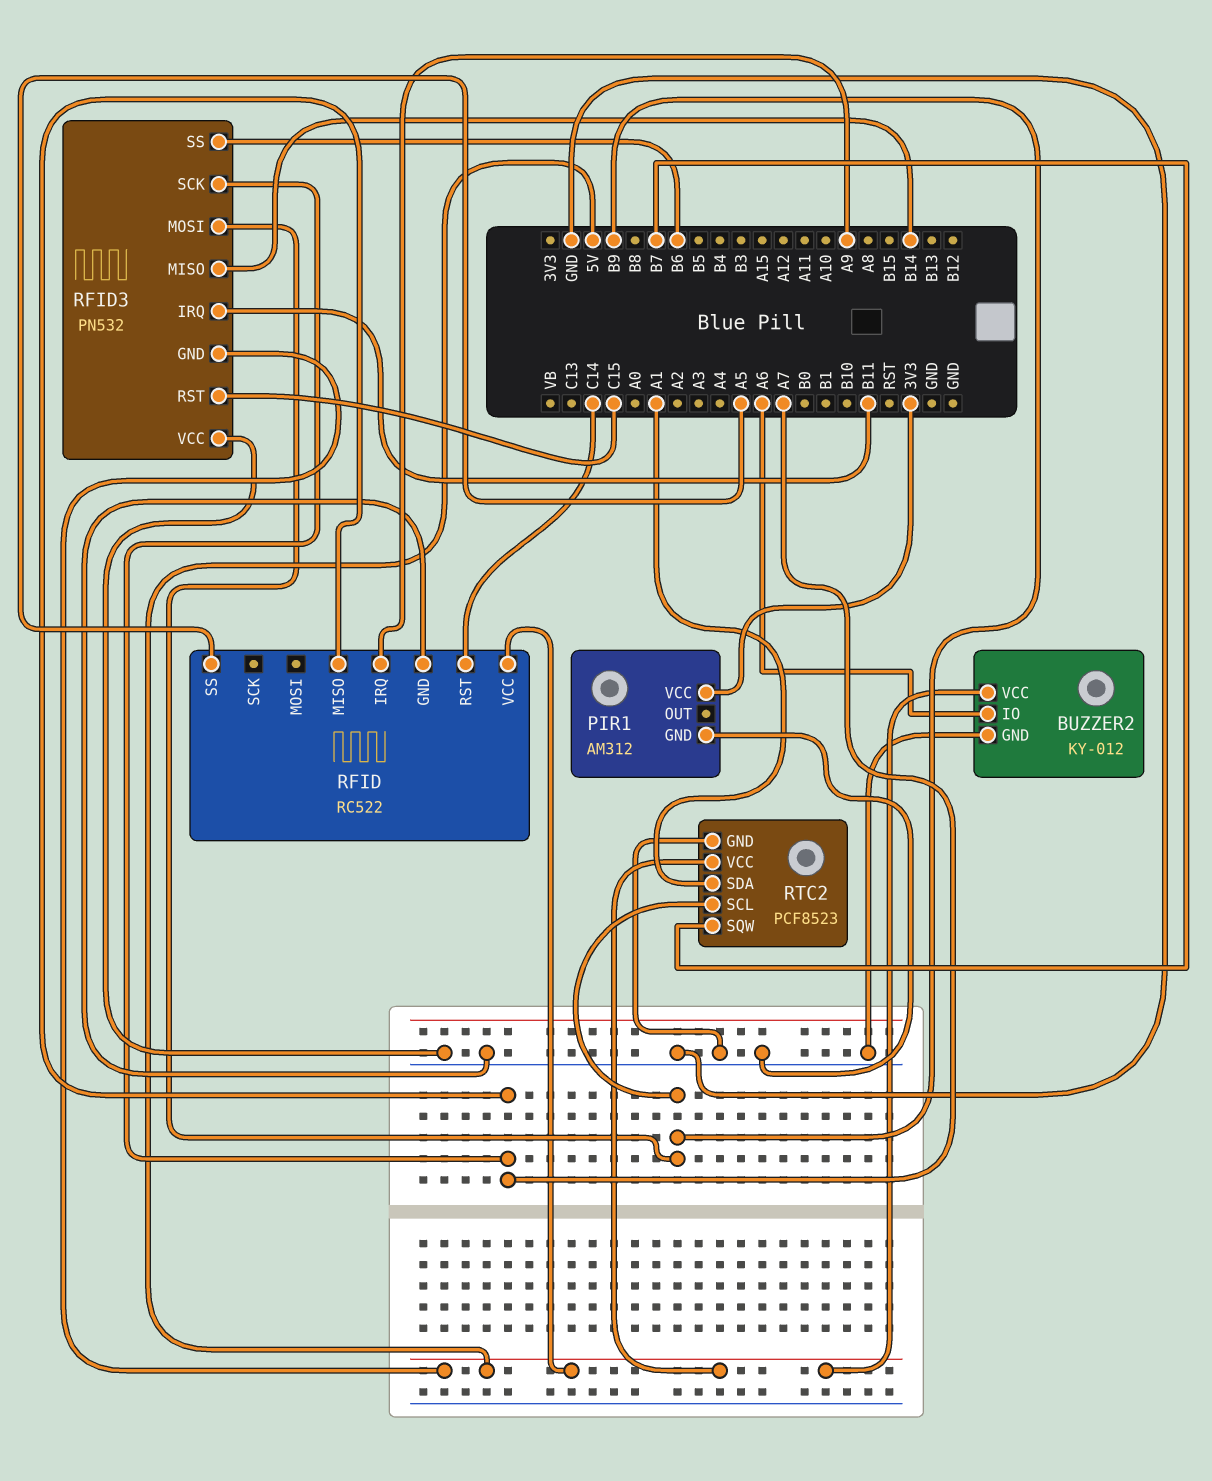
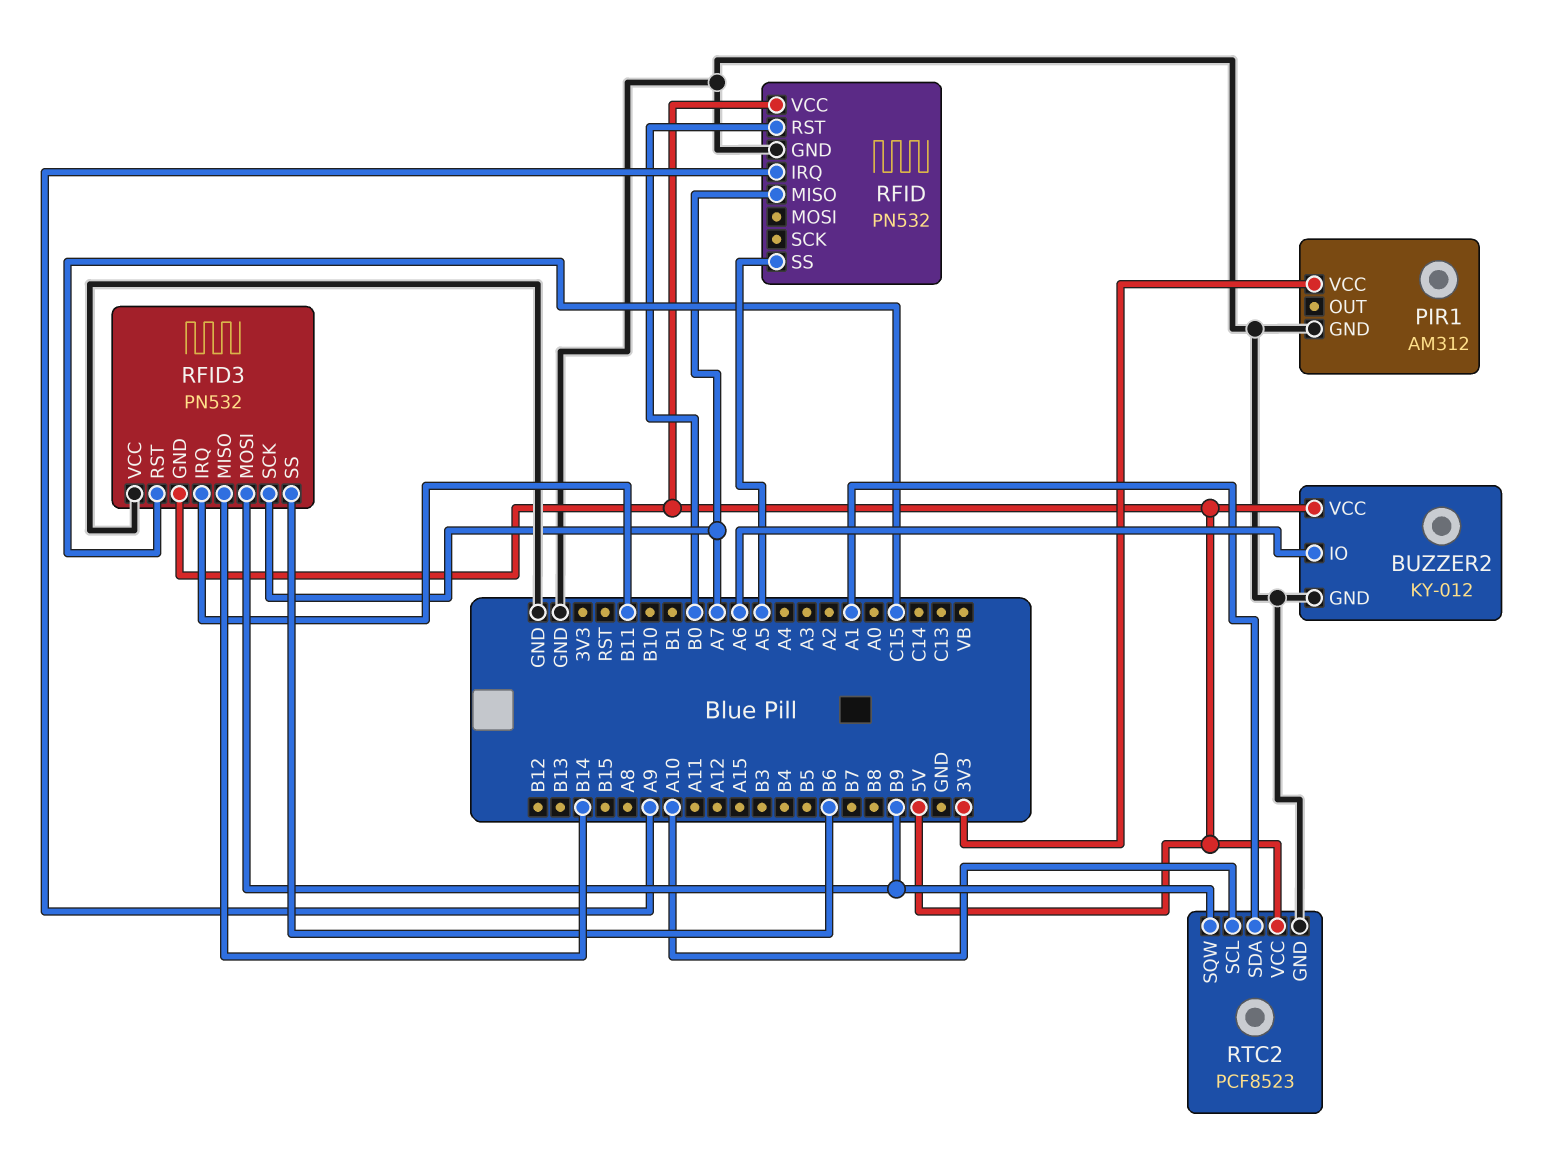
RFID: RC522 -> PN532
RFID pin RST: C14 -> B0
RTC2 pin SCL: B9 -> A10
RTC2 pin SQW: B7 -> B9

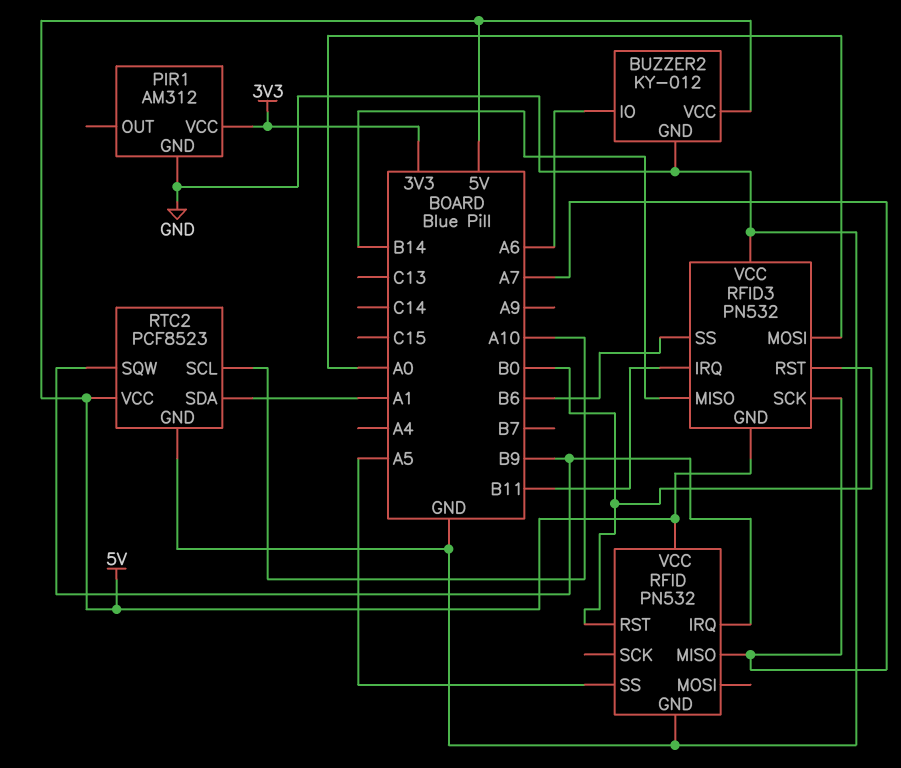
RFID pin IRQ: A9 -> B9
RFID3 pin MOSI: B9 -> A0
RFID3 pin RST: C15 -> B0

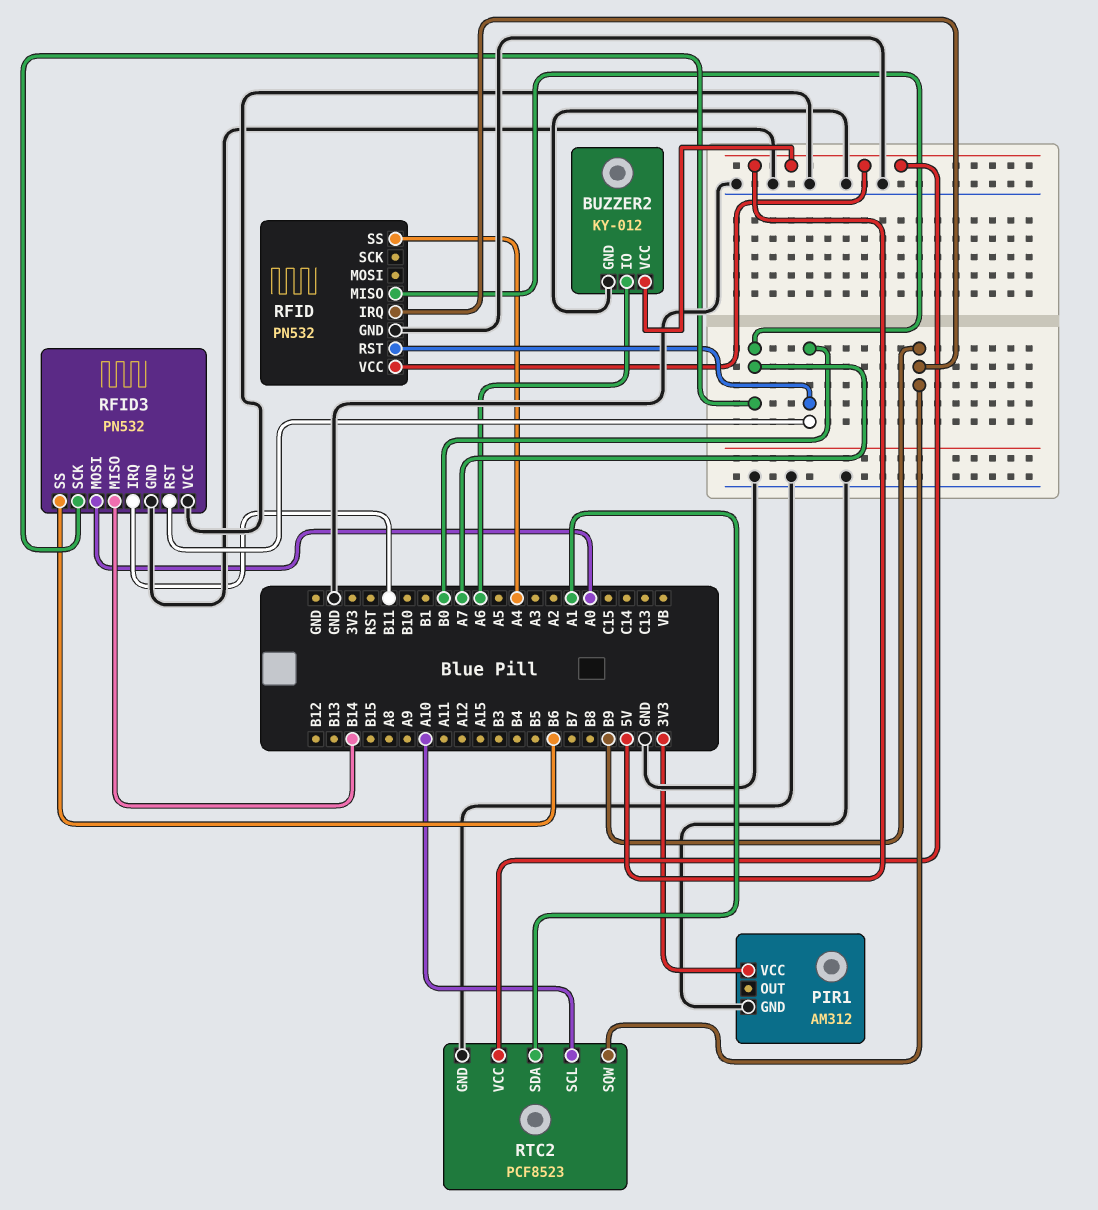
RFID pin SS: A5 -> A4
RFID3 pin GND: 5V -> GND

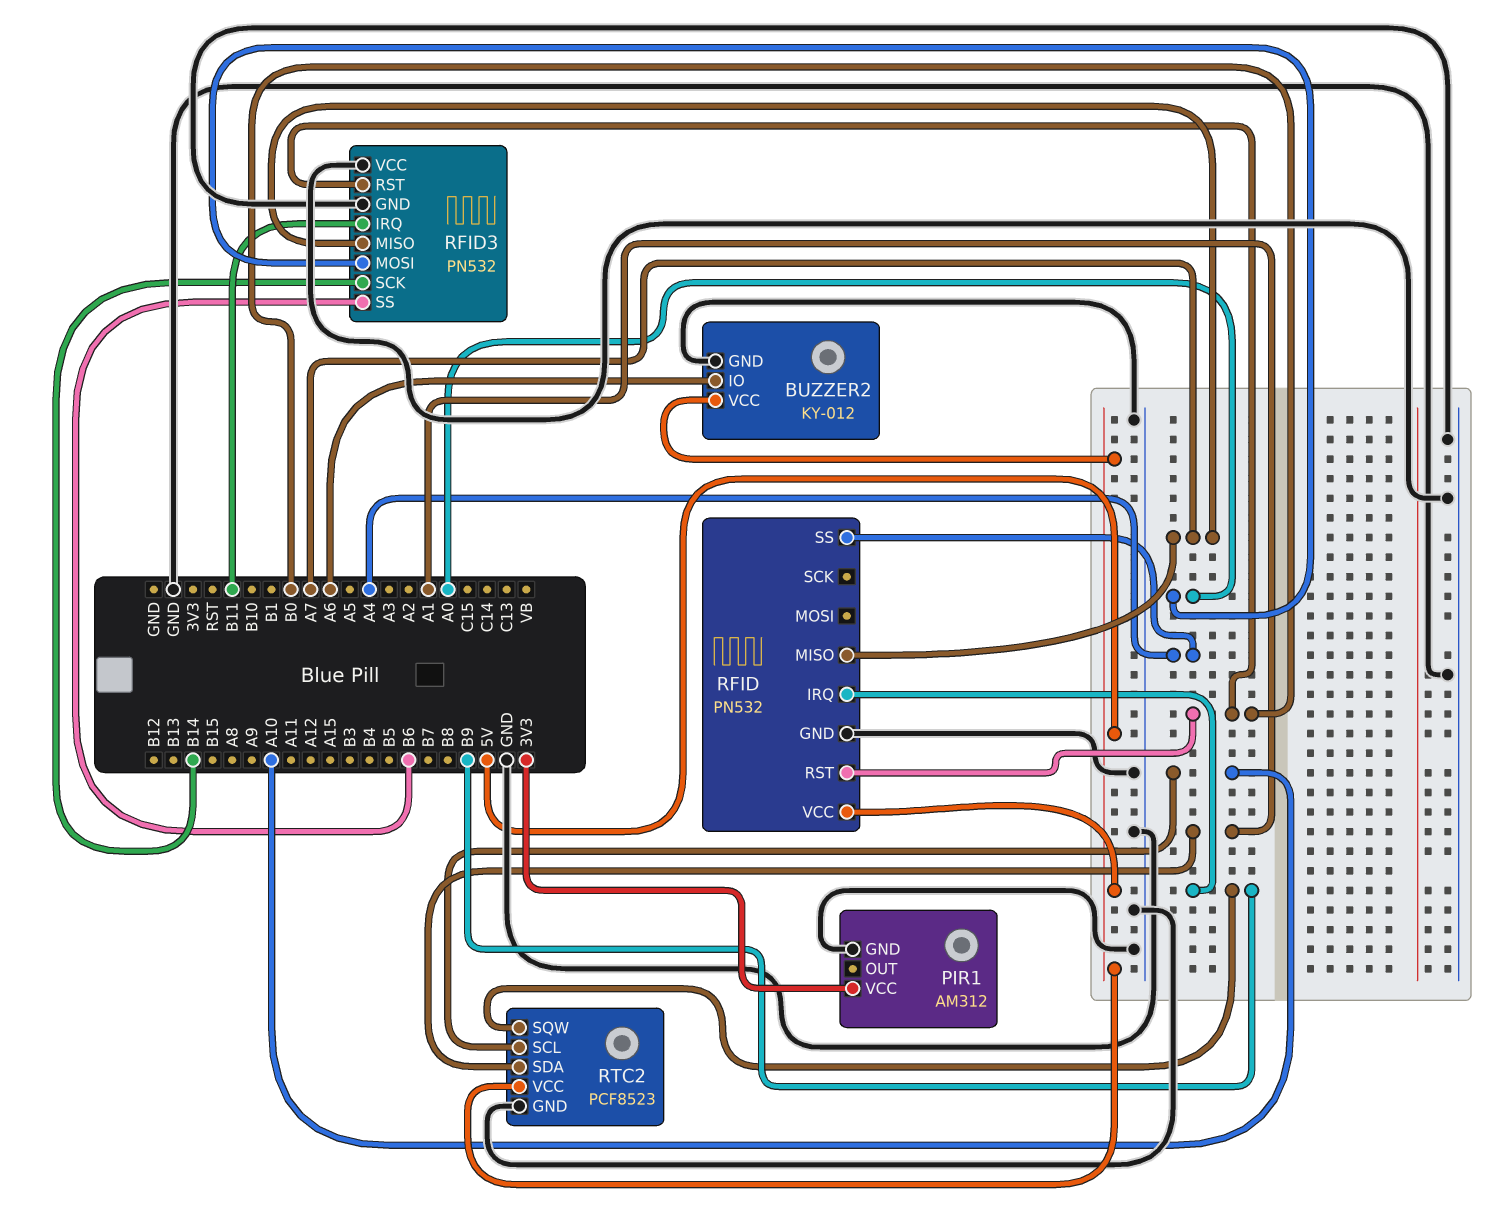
RFID3 pin MISO: B14 -> A7
RFID3 pin SCK: A7 -> B14

